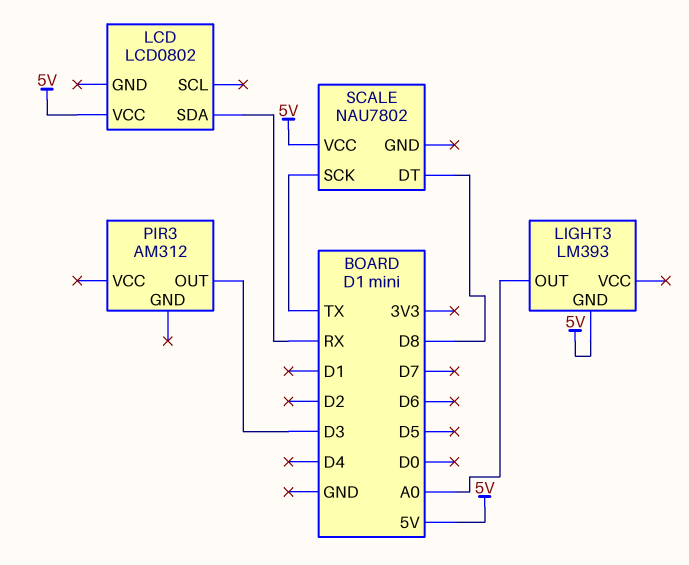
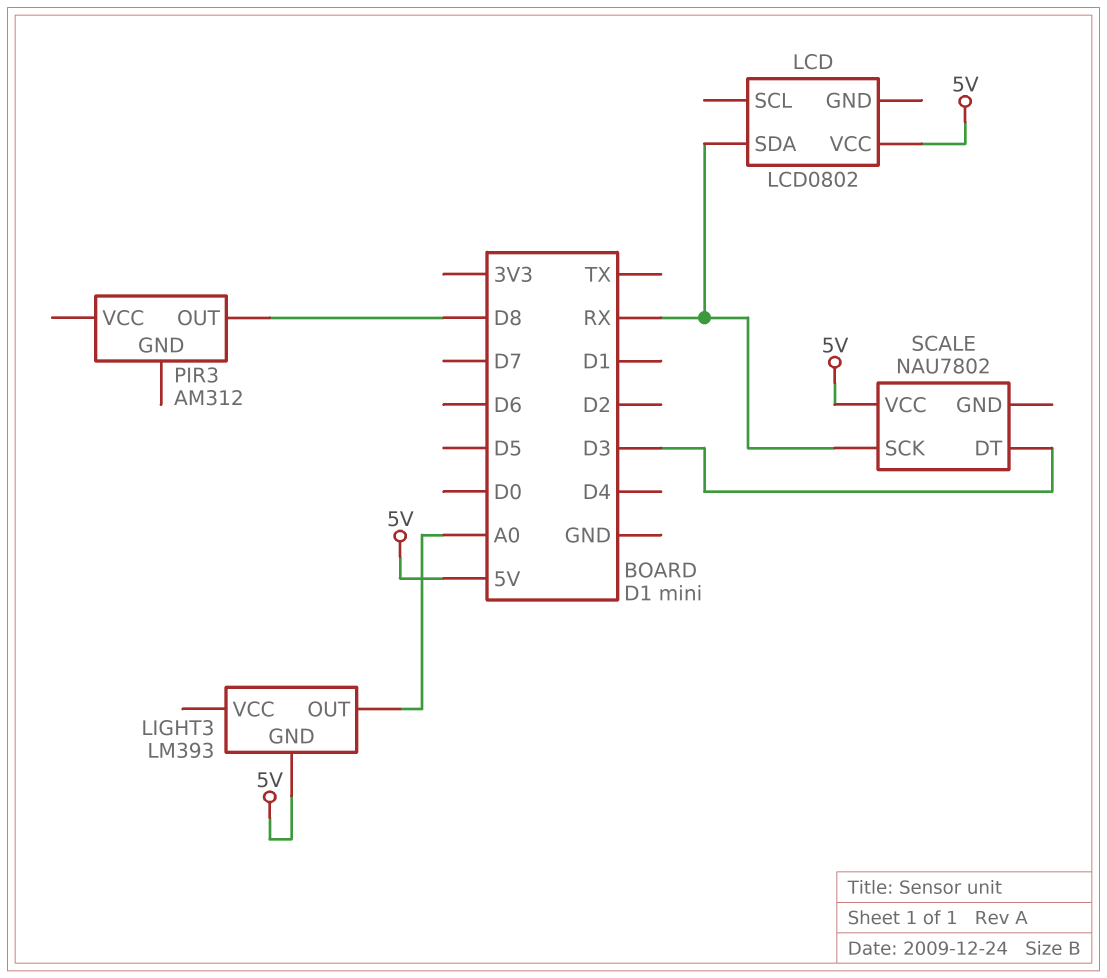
PIR3 pin OUT: D3 -> D8
SCALE pin DT: D8 -> D3
SCALE pin SCK: TX -> RX

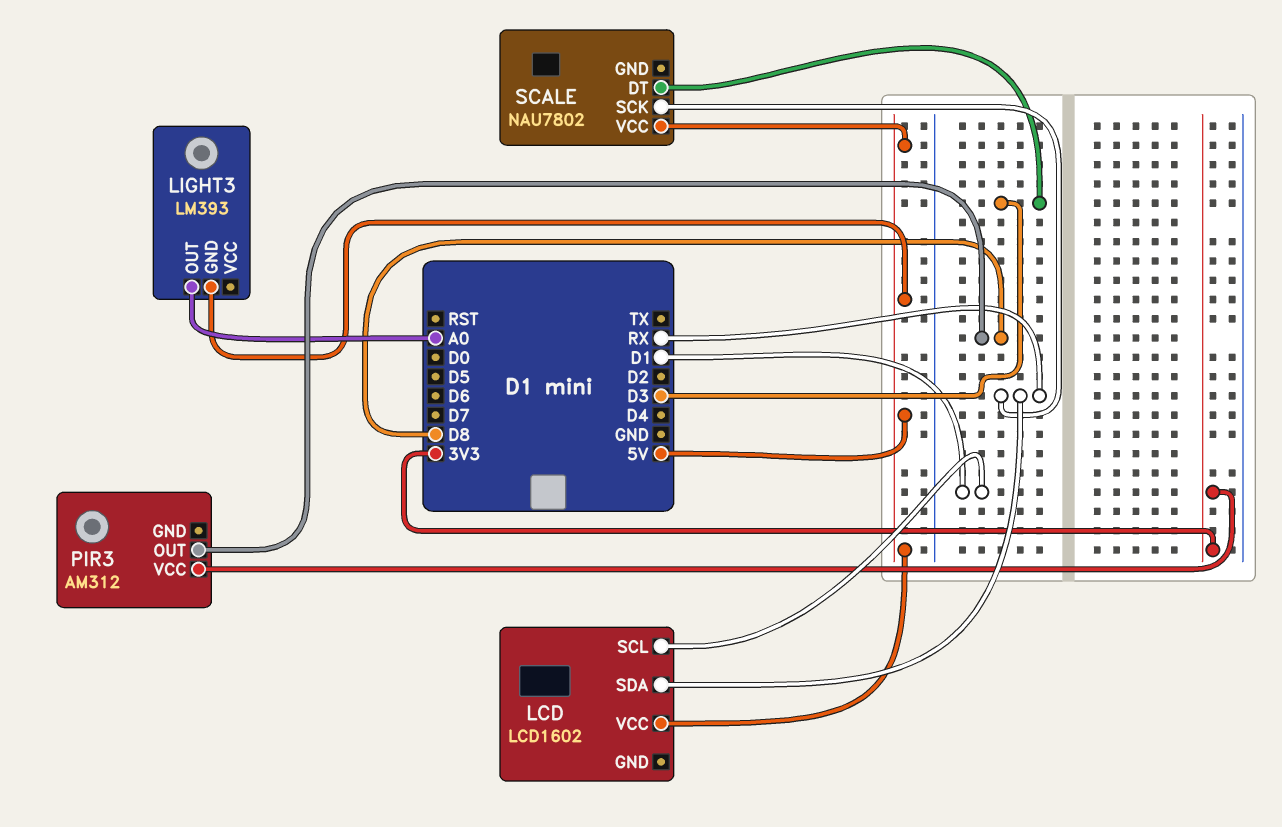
LCD: LCD0802 -> LCD1602
LCD pin SCL: none -> D1
PIR3 pin VCC: none -> 3V3

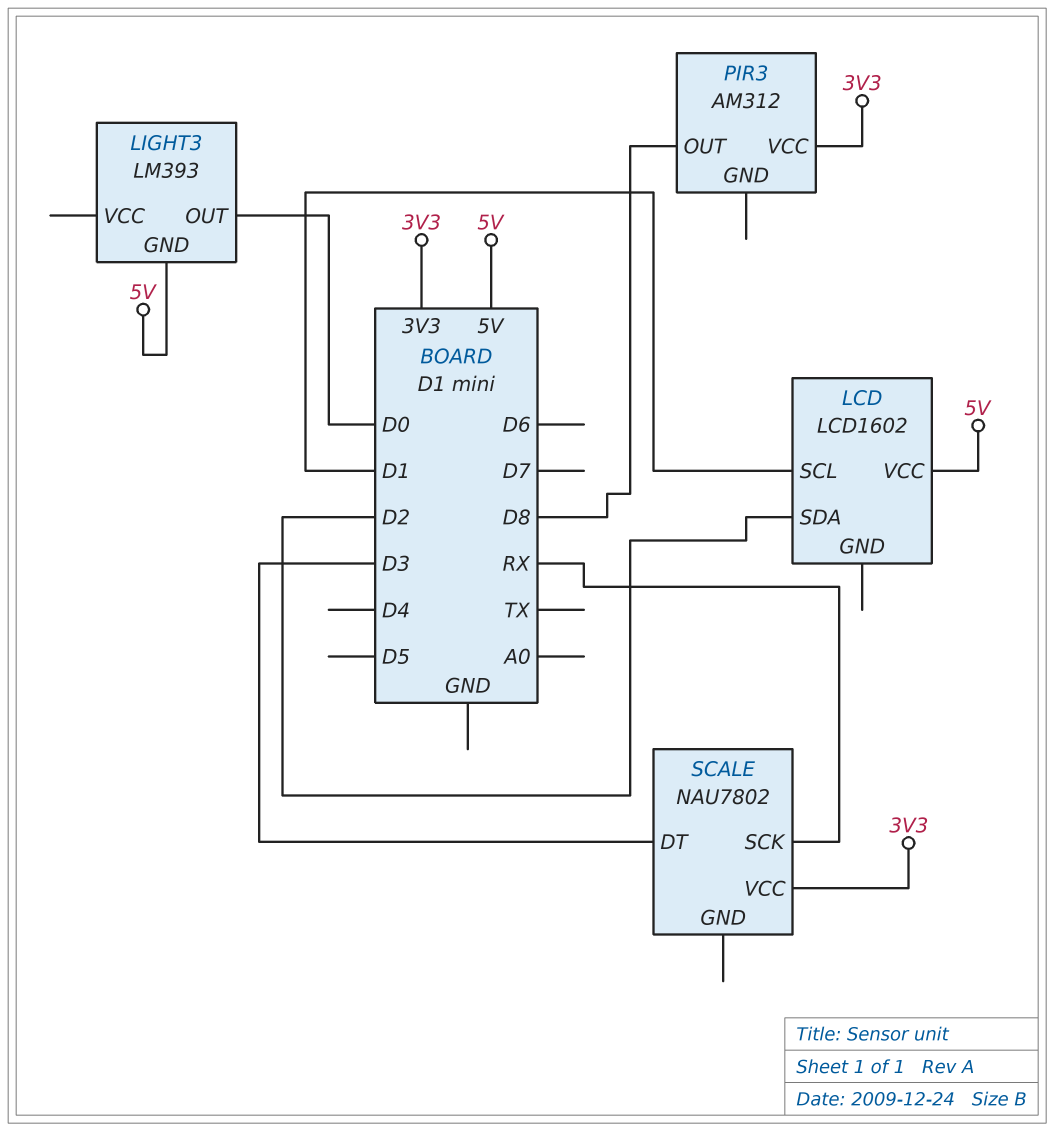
LCD pin SDA: RX -> D2
LIGHT3 pin OUT: A0 -> D0
SCALE pin VCC: 5V -> 3V3

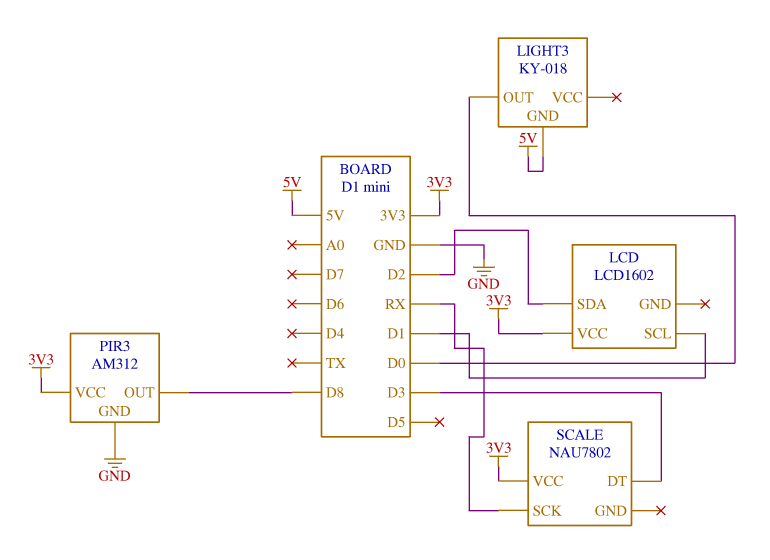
LCD pin VCC: 5V -> 3V3
LIGHT3: LM393 -> KY-018
PIR3 pin GND: none -> GND

